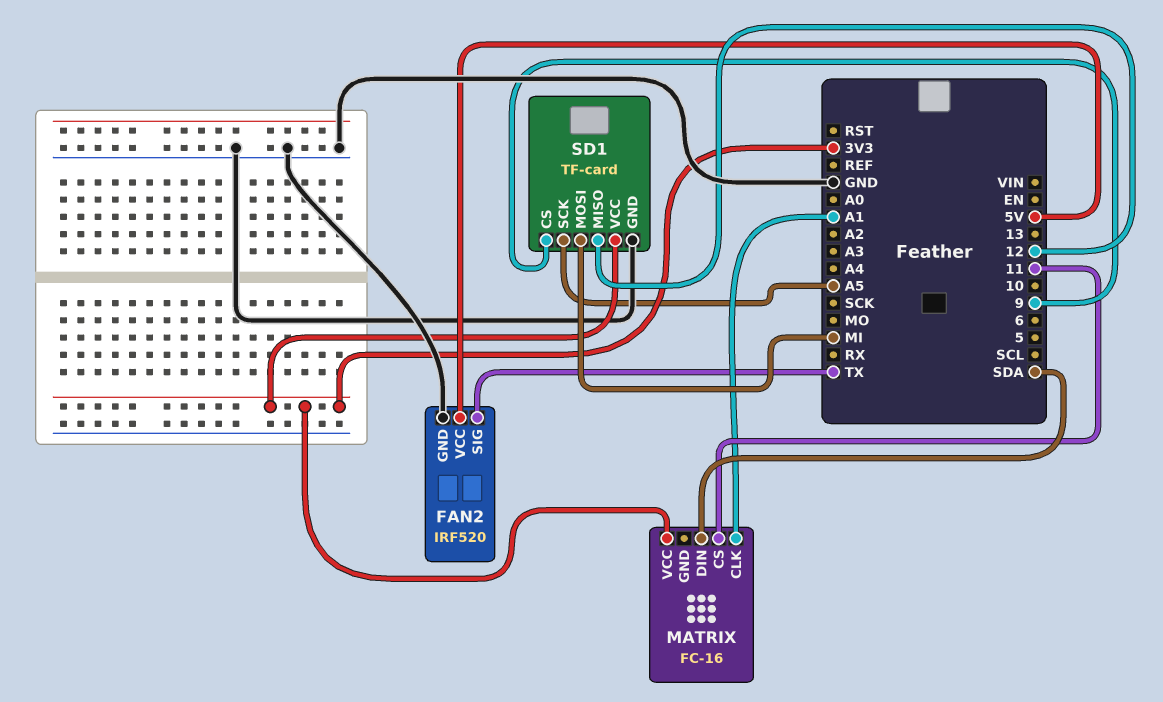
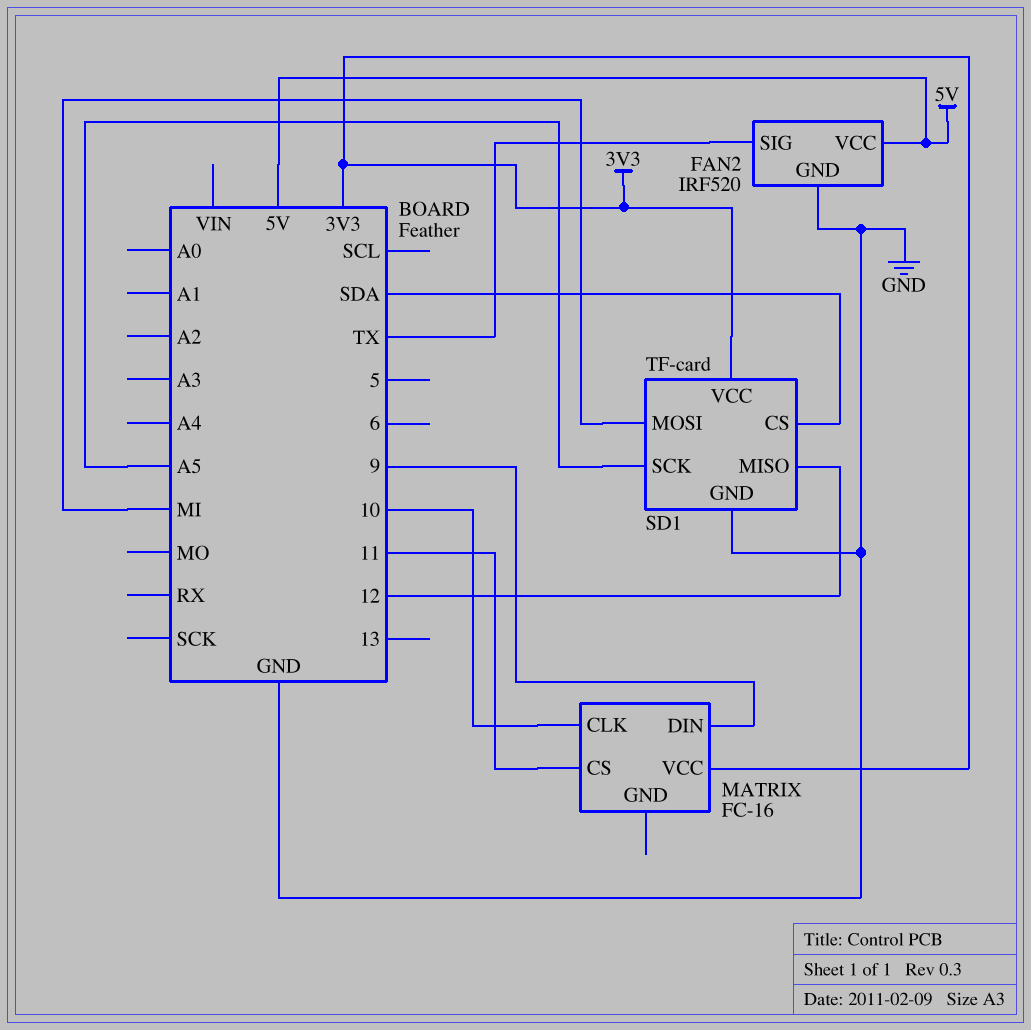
MATRIX pin CLK: A1 -> 10
MATRIX pin DIN: SDA -> 9
SD1 pin CS: 9 -> SDA

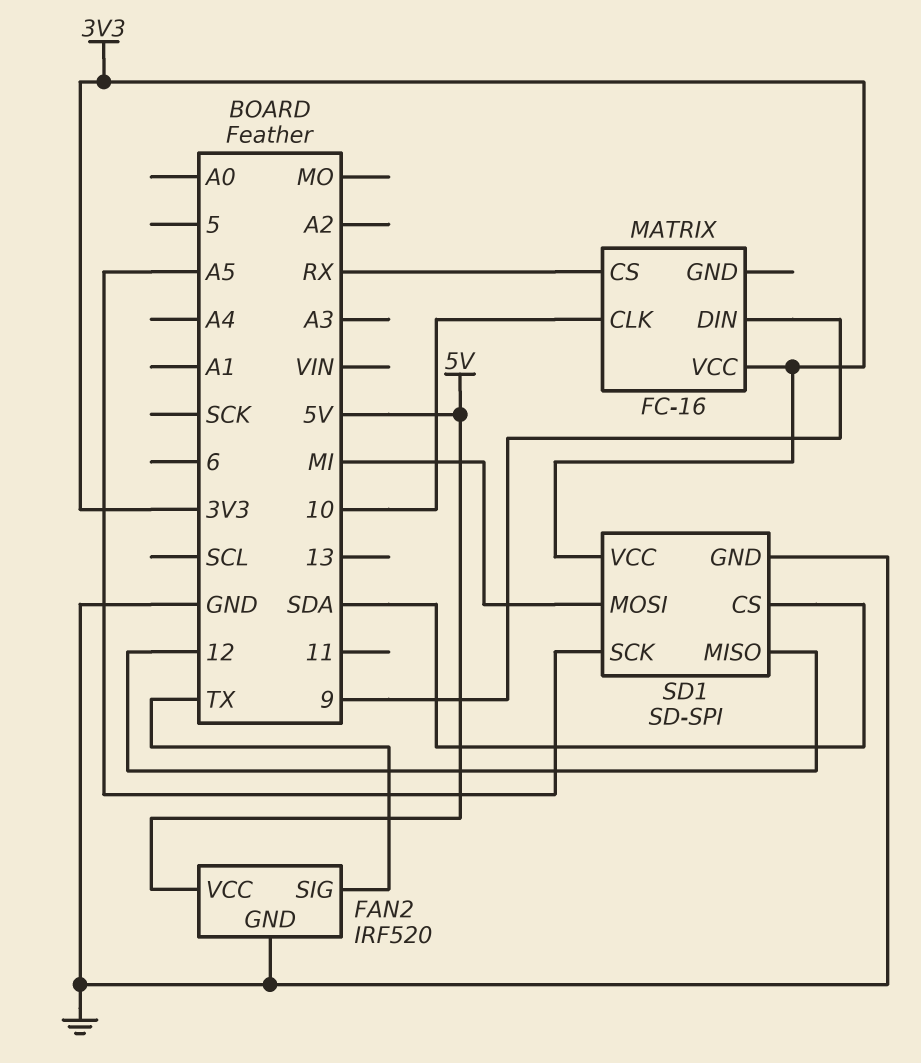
MATRIX pin CS: 11 -> RX
SD1: TF-card -> SD-SPI

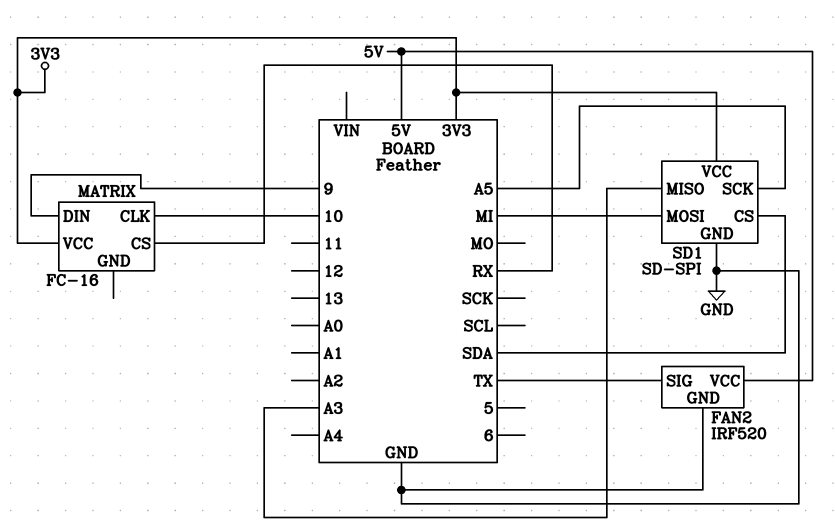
SD1 pin MISO: 12 -> A3

